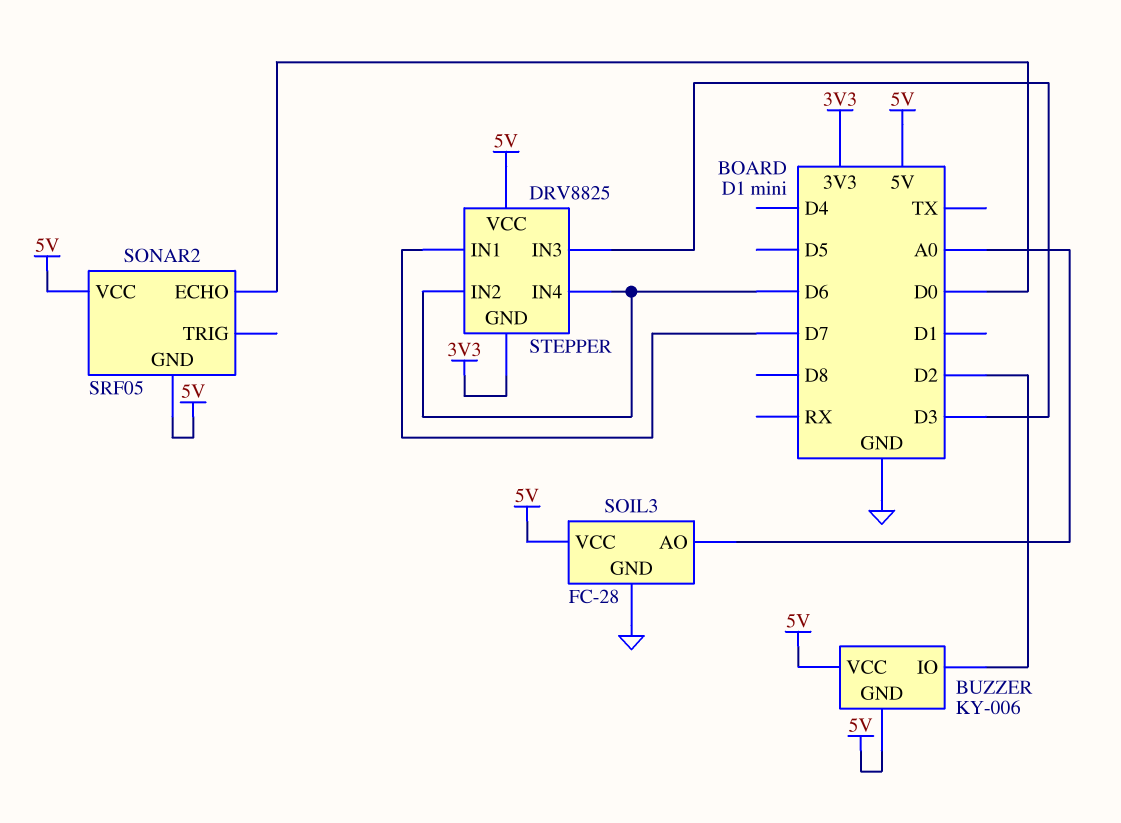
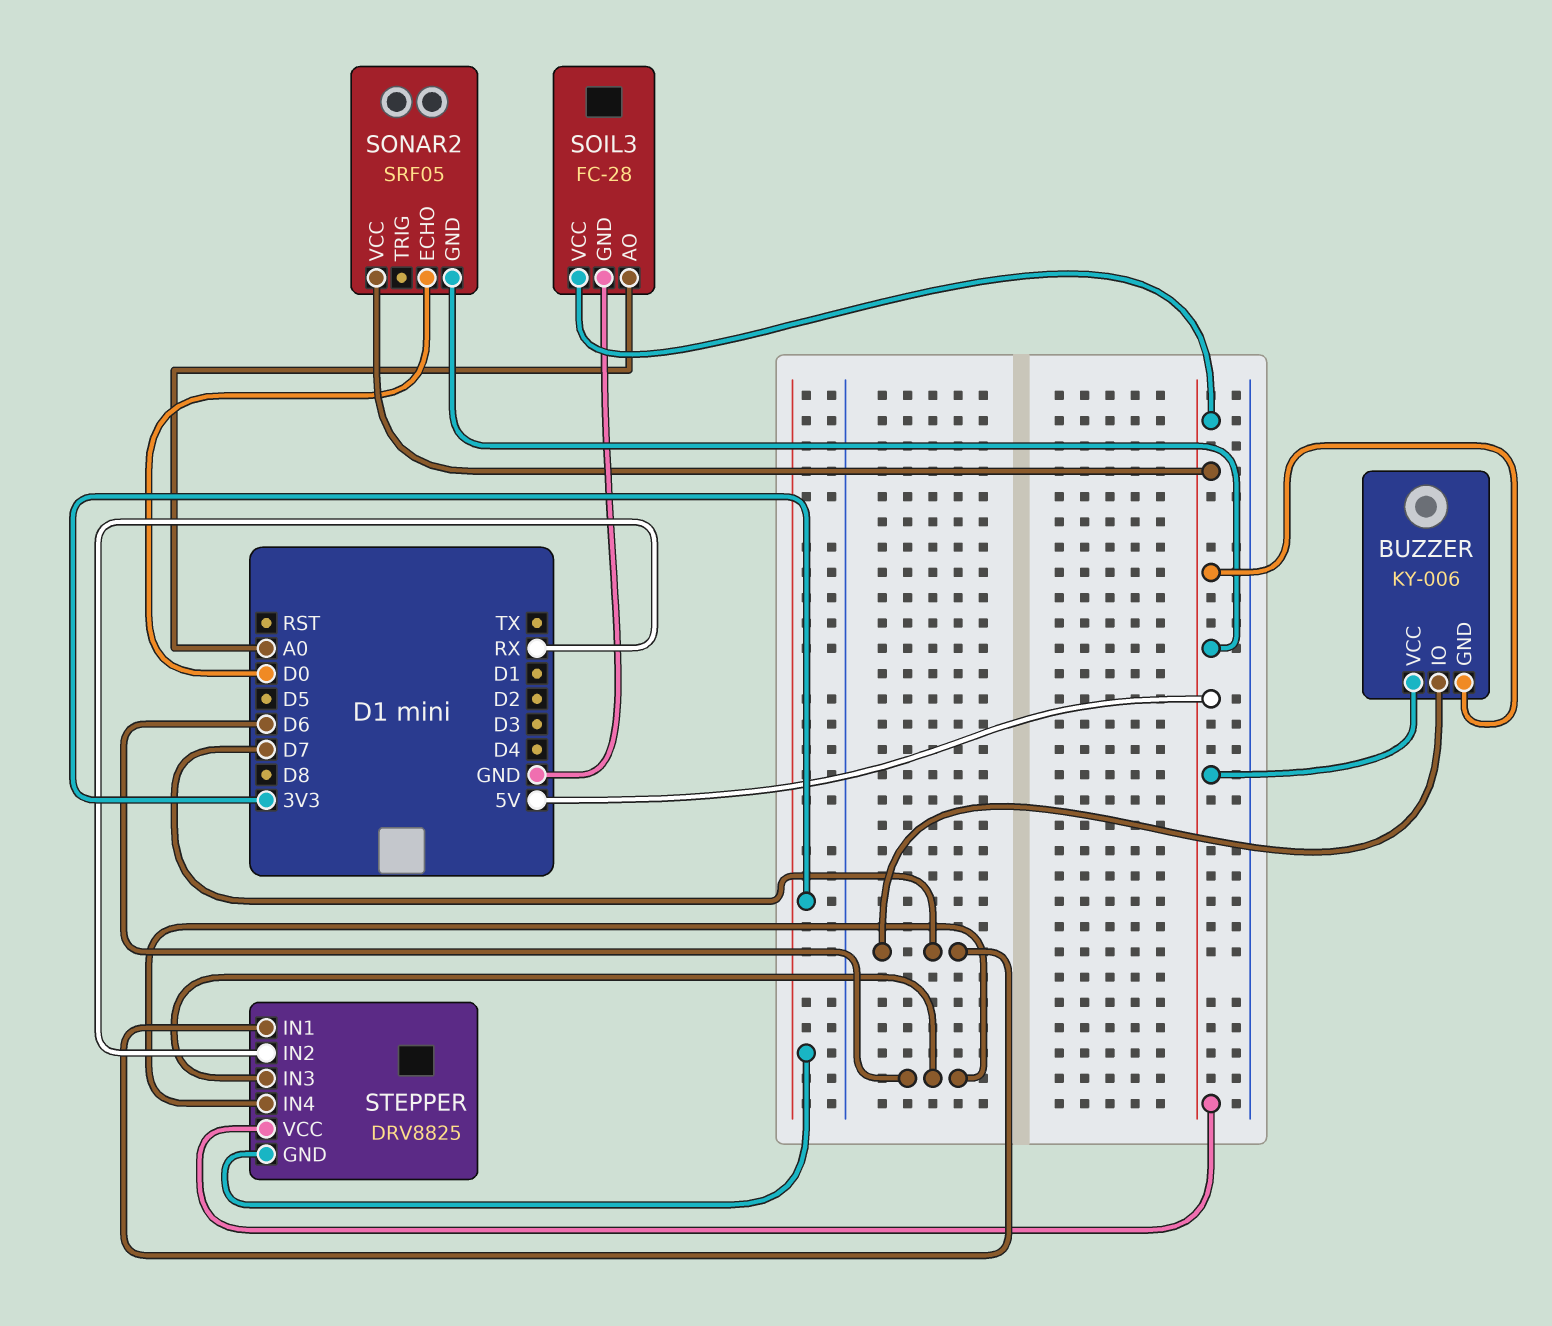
BUZZER pin IO: D2 -> D7
STEPPER pin IN2: D6 -> RX
STEPPER pin IN3: D3 -> D6

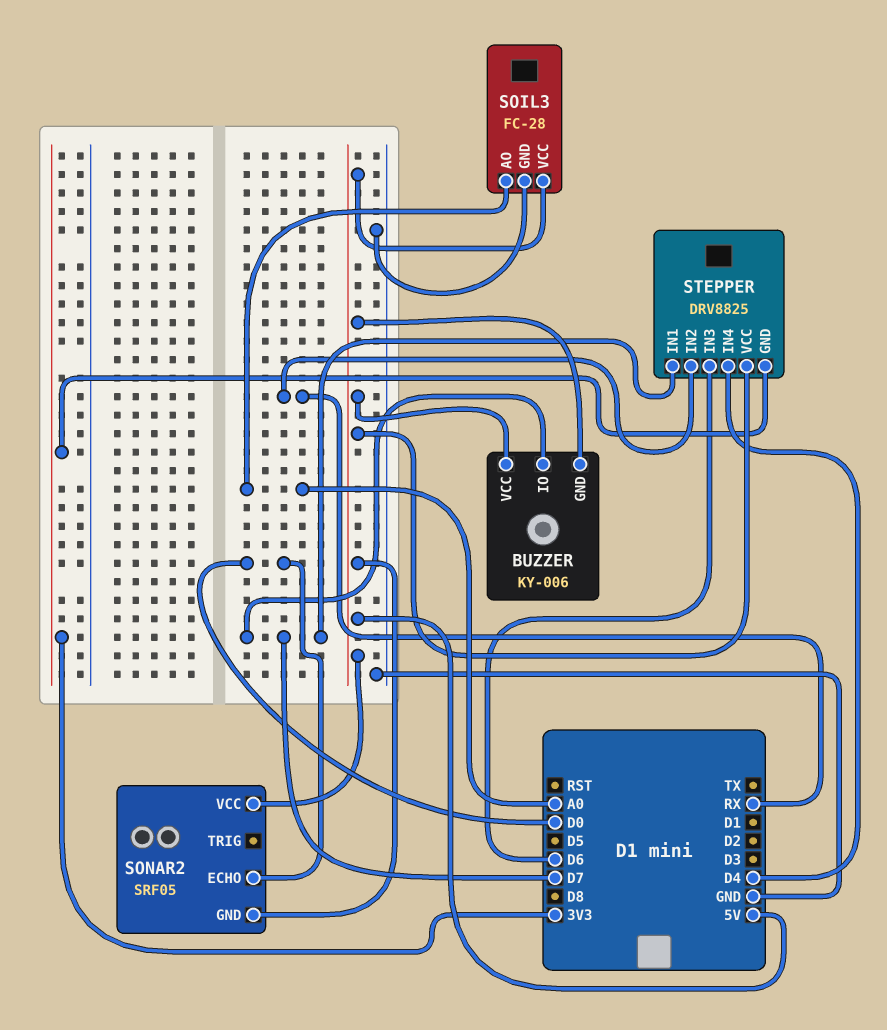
STEPPER pin IN4: D6 -> D4

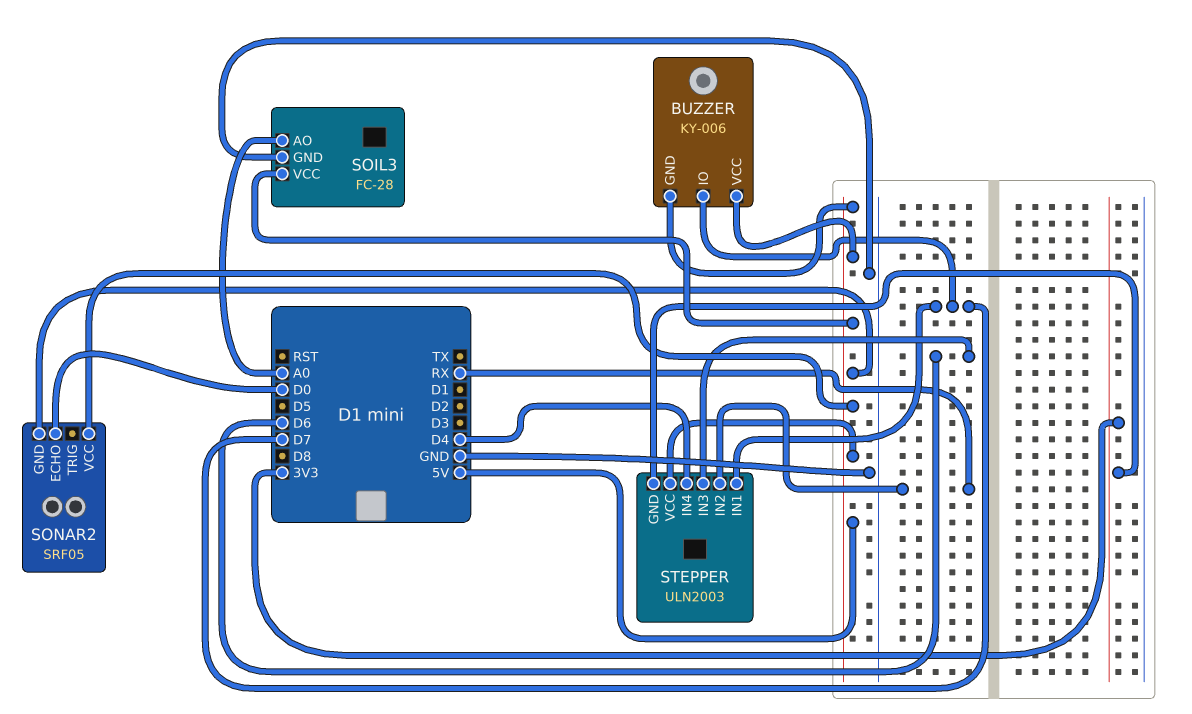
STEPPER: DRV8825 -> ULN2003

